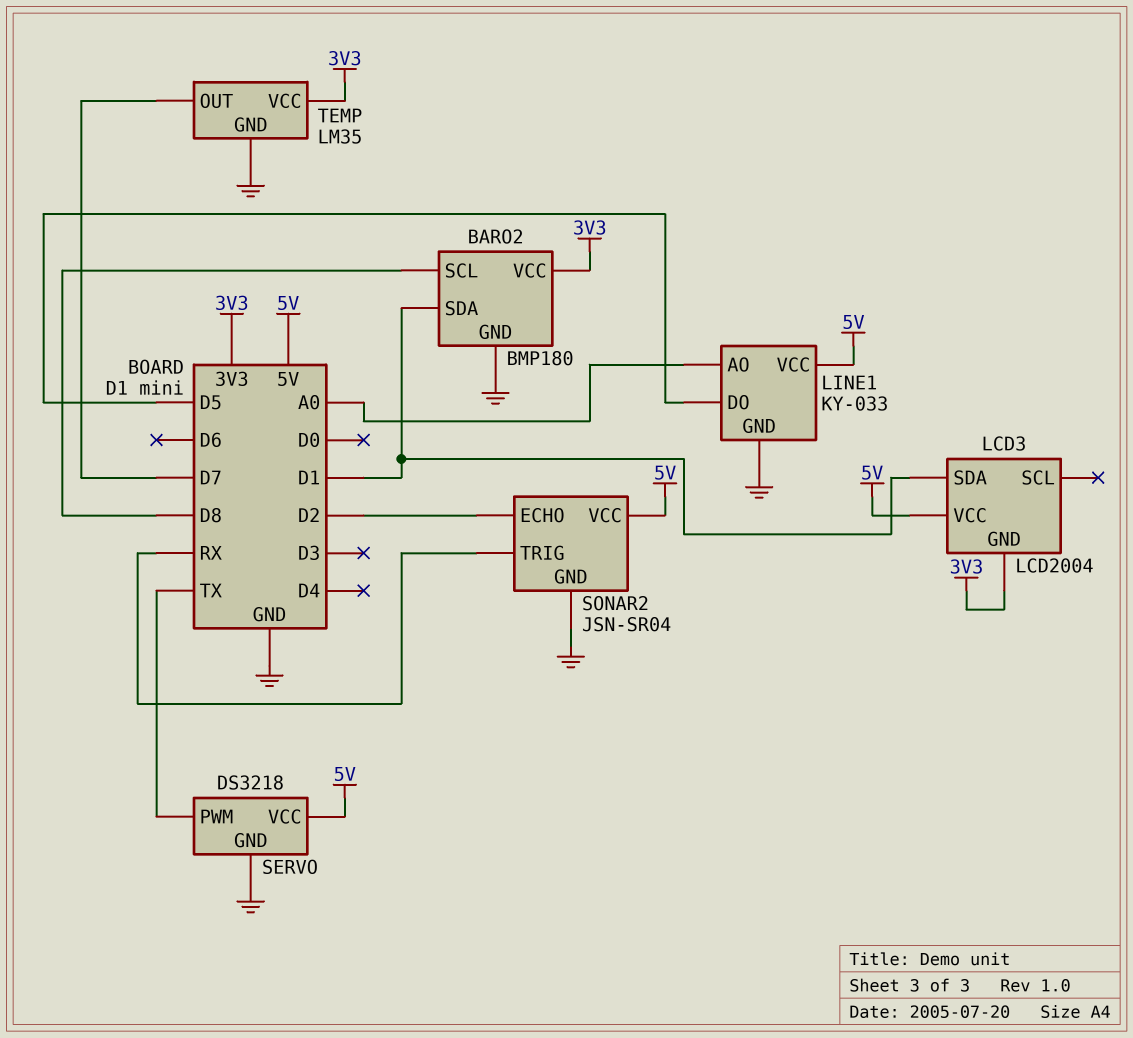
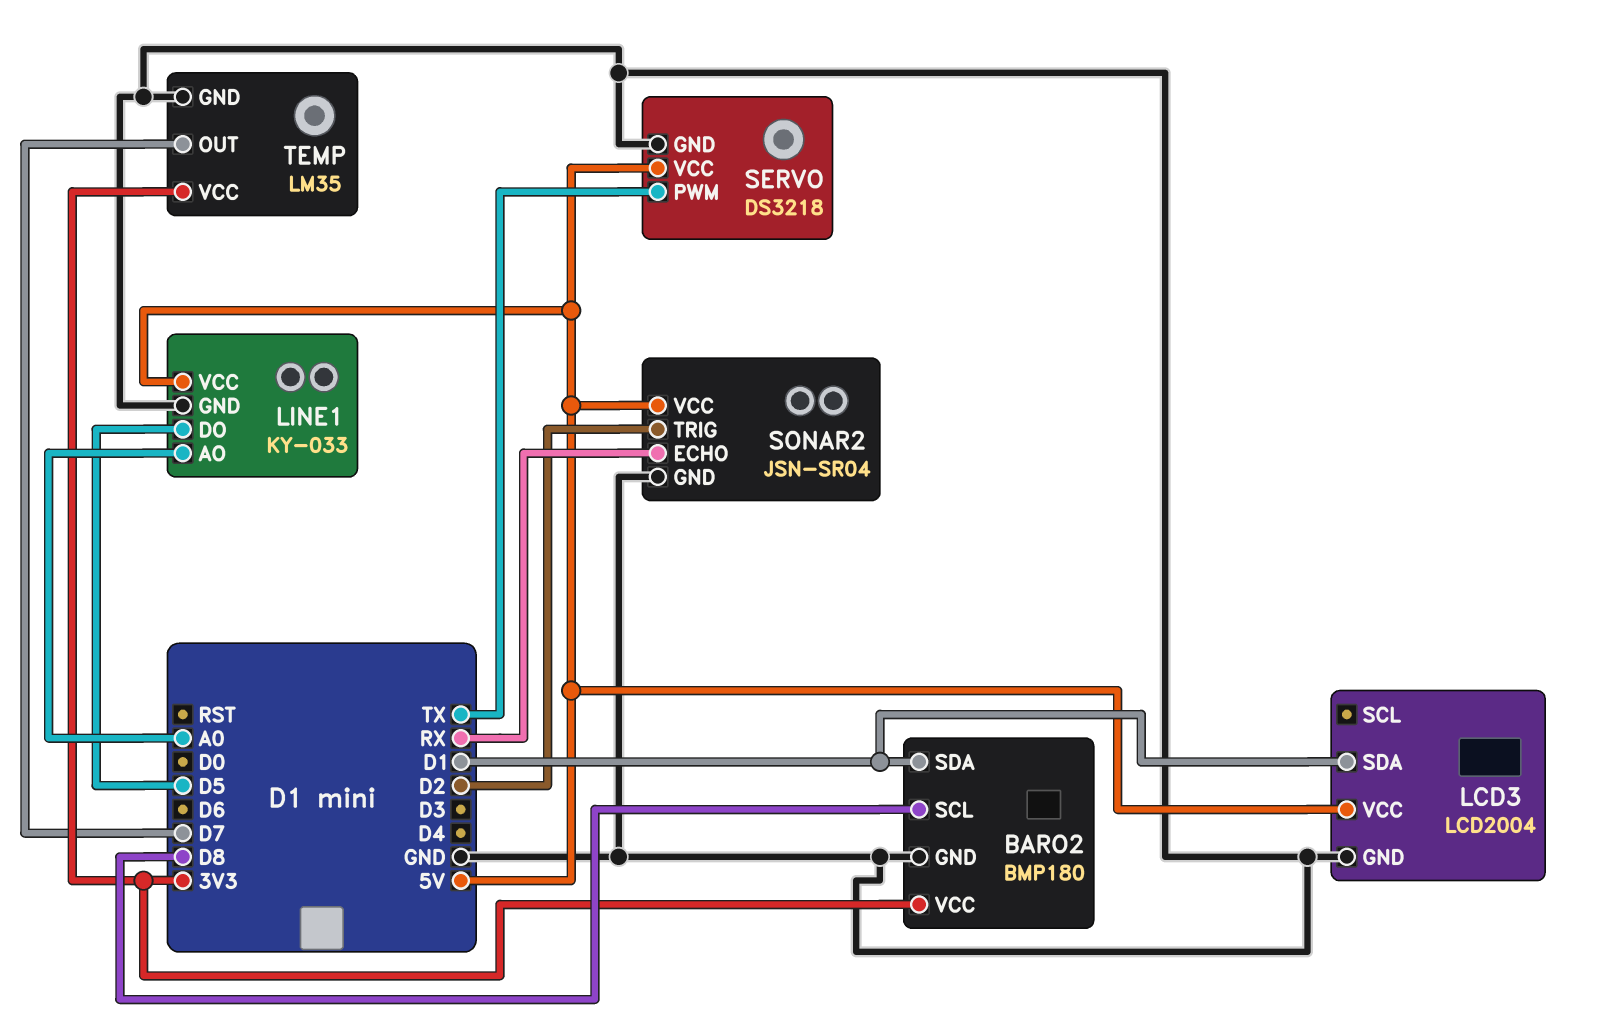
LCD3 pin GND: 3V3 -> GND
SONAR2 pin ECHO: D2 -> RX
SONAR2 pin TRIG: RX -> D2

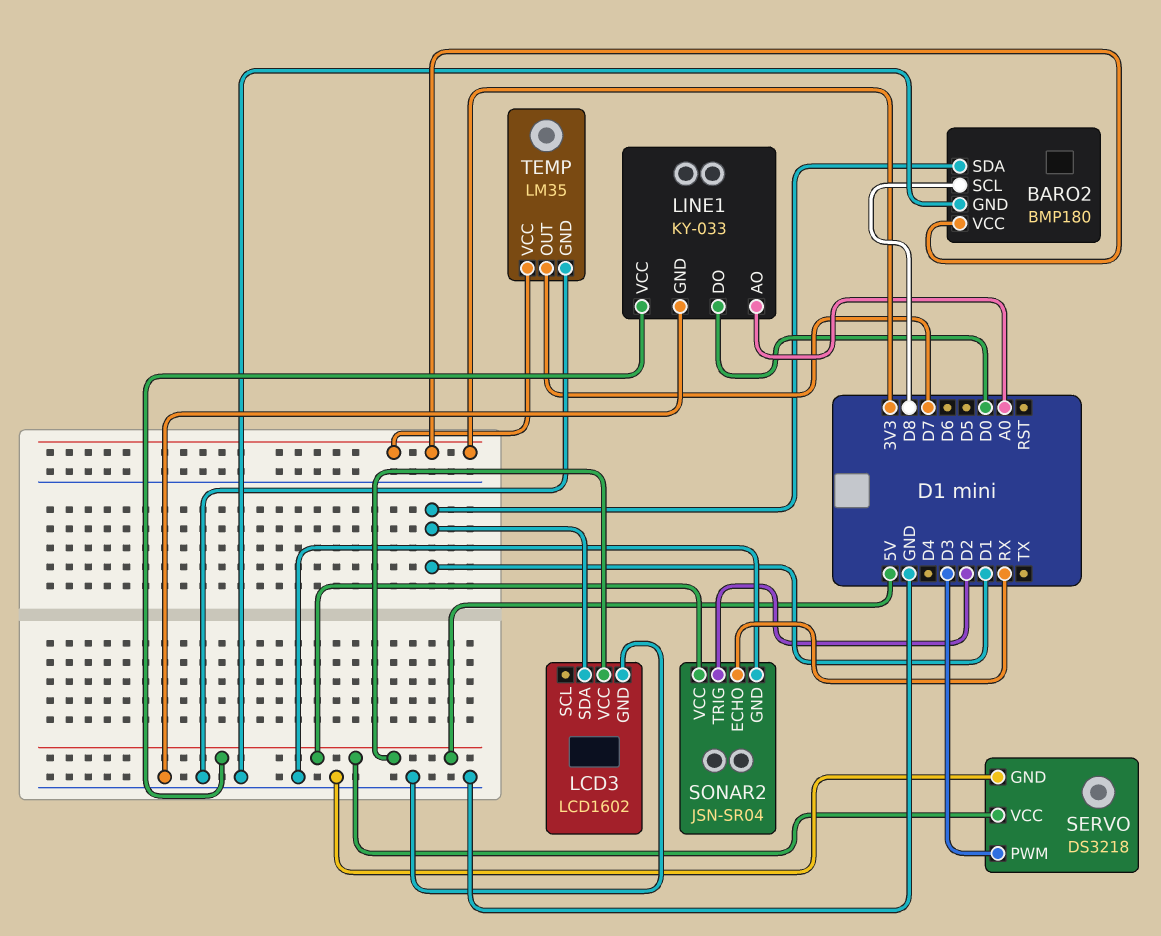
LCD3: LCD2004 -> LCD1602
LINE1 pin DO: D5 -> D0
SERVO pin PWM: TX -> D3

